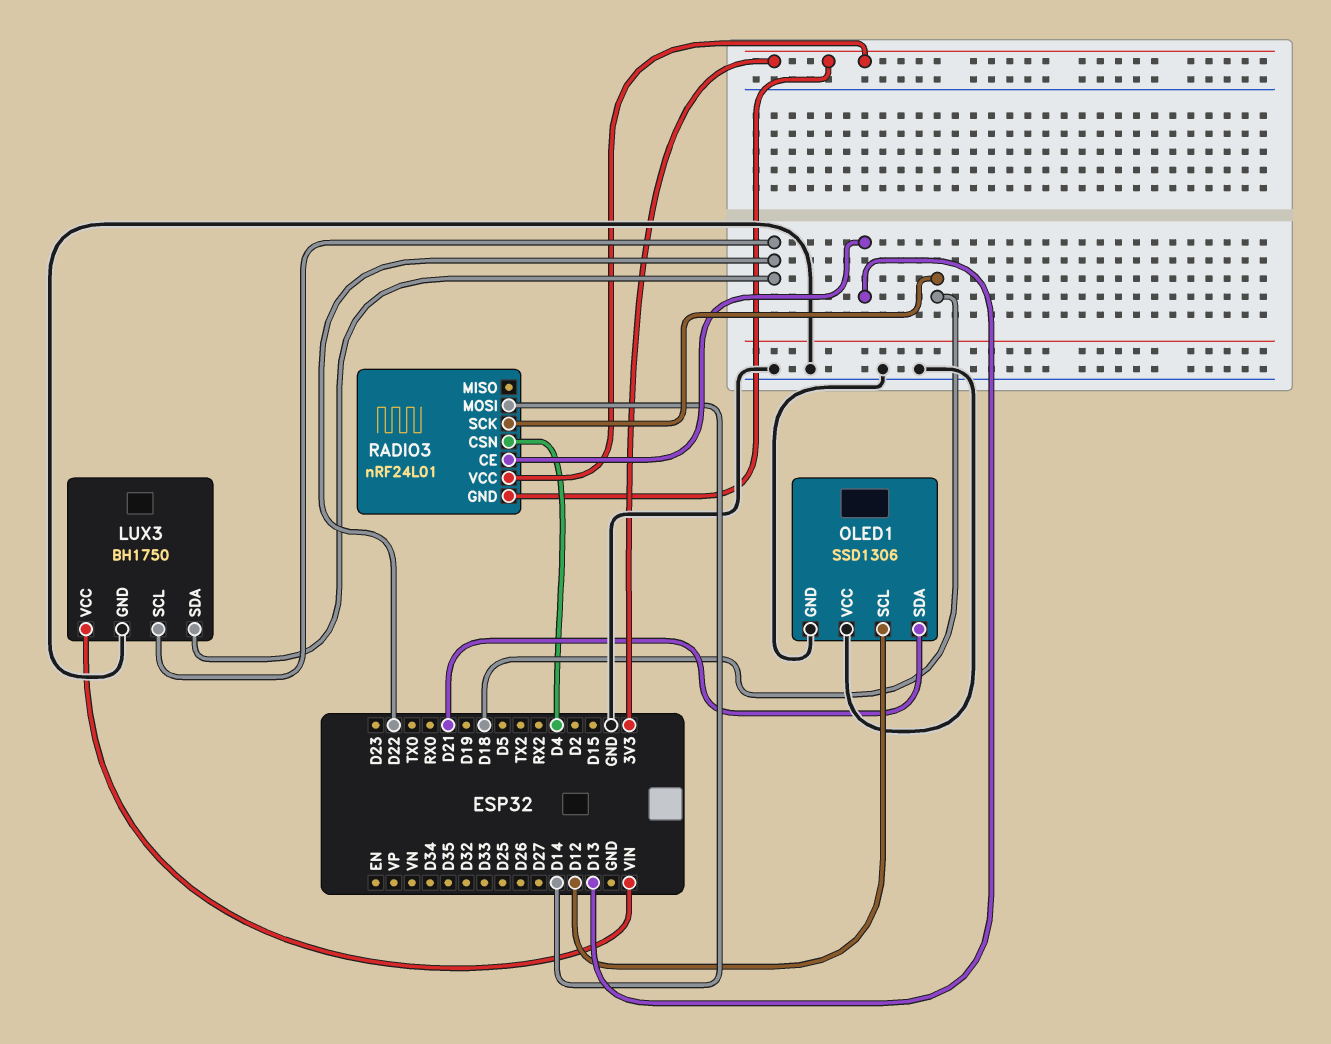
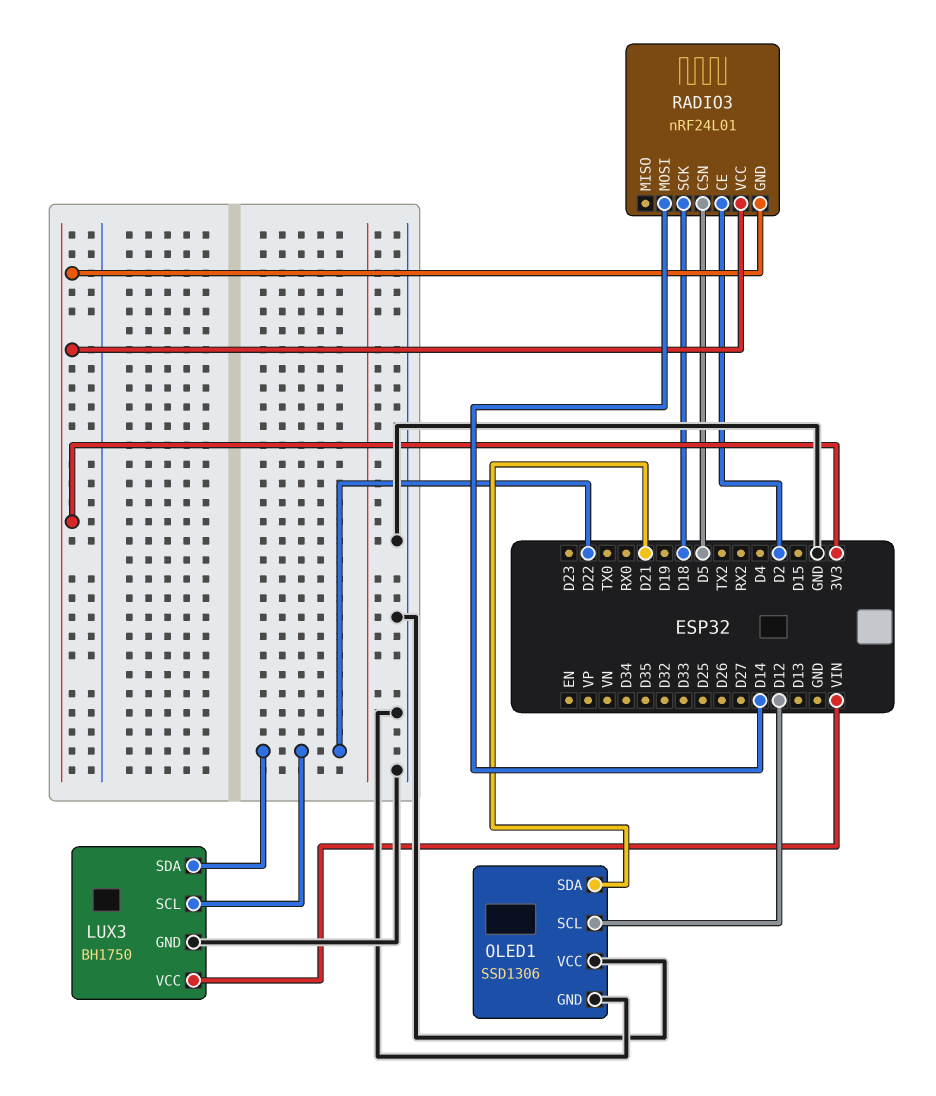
RADIO3 pin CE: D13 -> D2
RADIO3 pin CSN: D4 -> D5

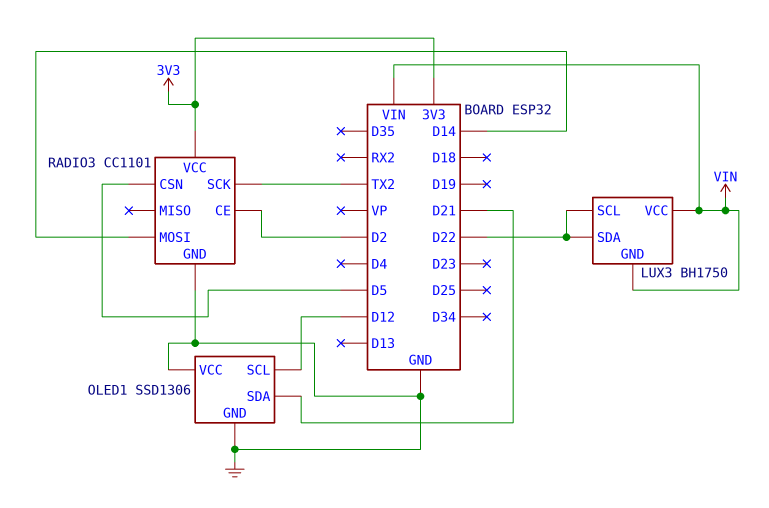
LUX3 pin GND: GND -> VIN
RADIO3: nRF24L01 -> CC1101
RADIO3 pin GND: 3V3 -> GND
RADIO3 pin SCK: D18 -> TX2

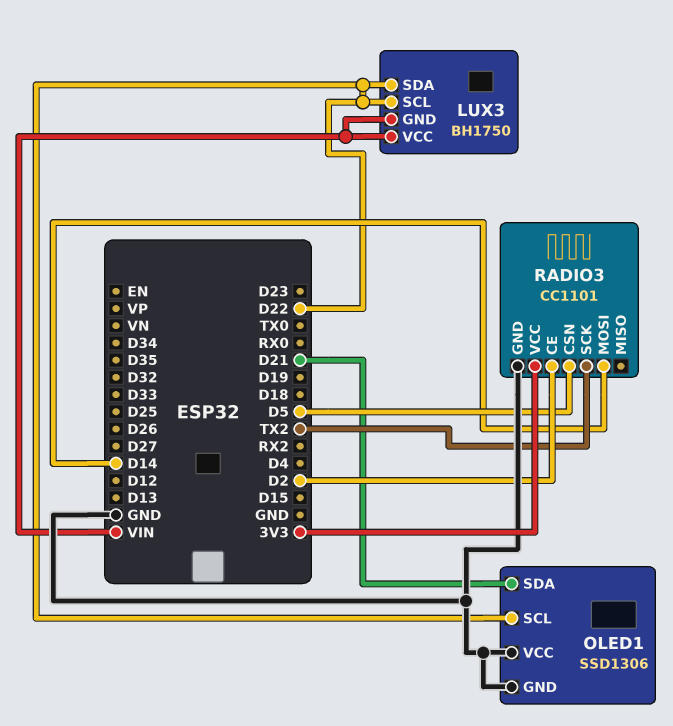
OLED1 pin SCL: D12 -> D22

